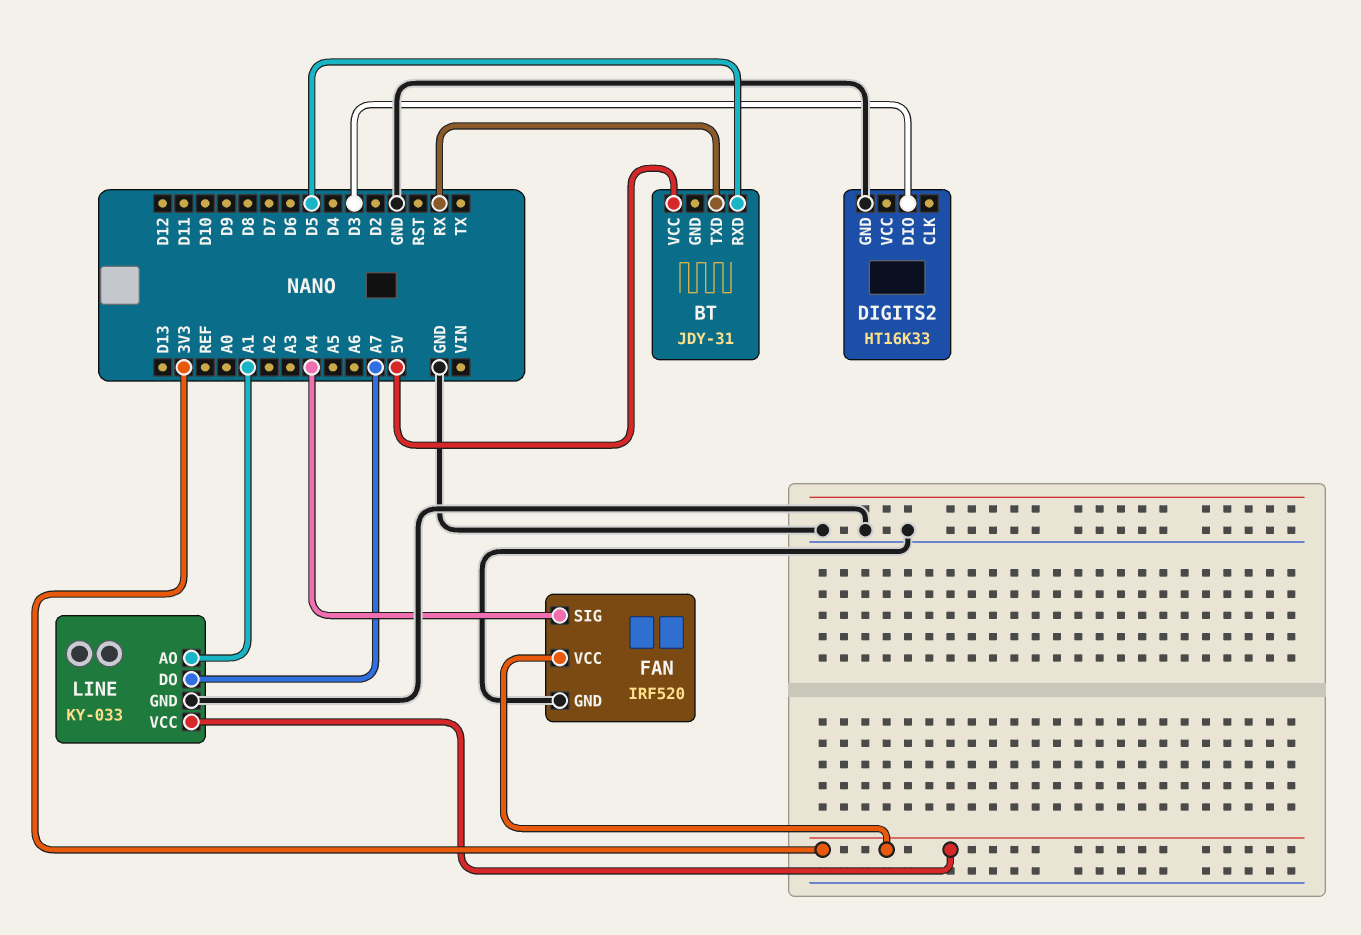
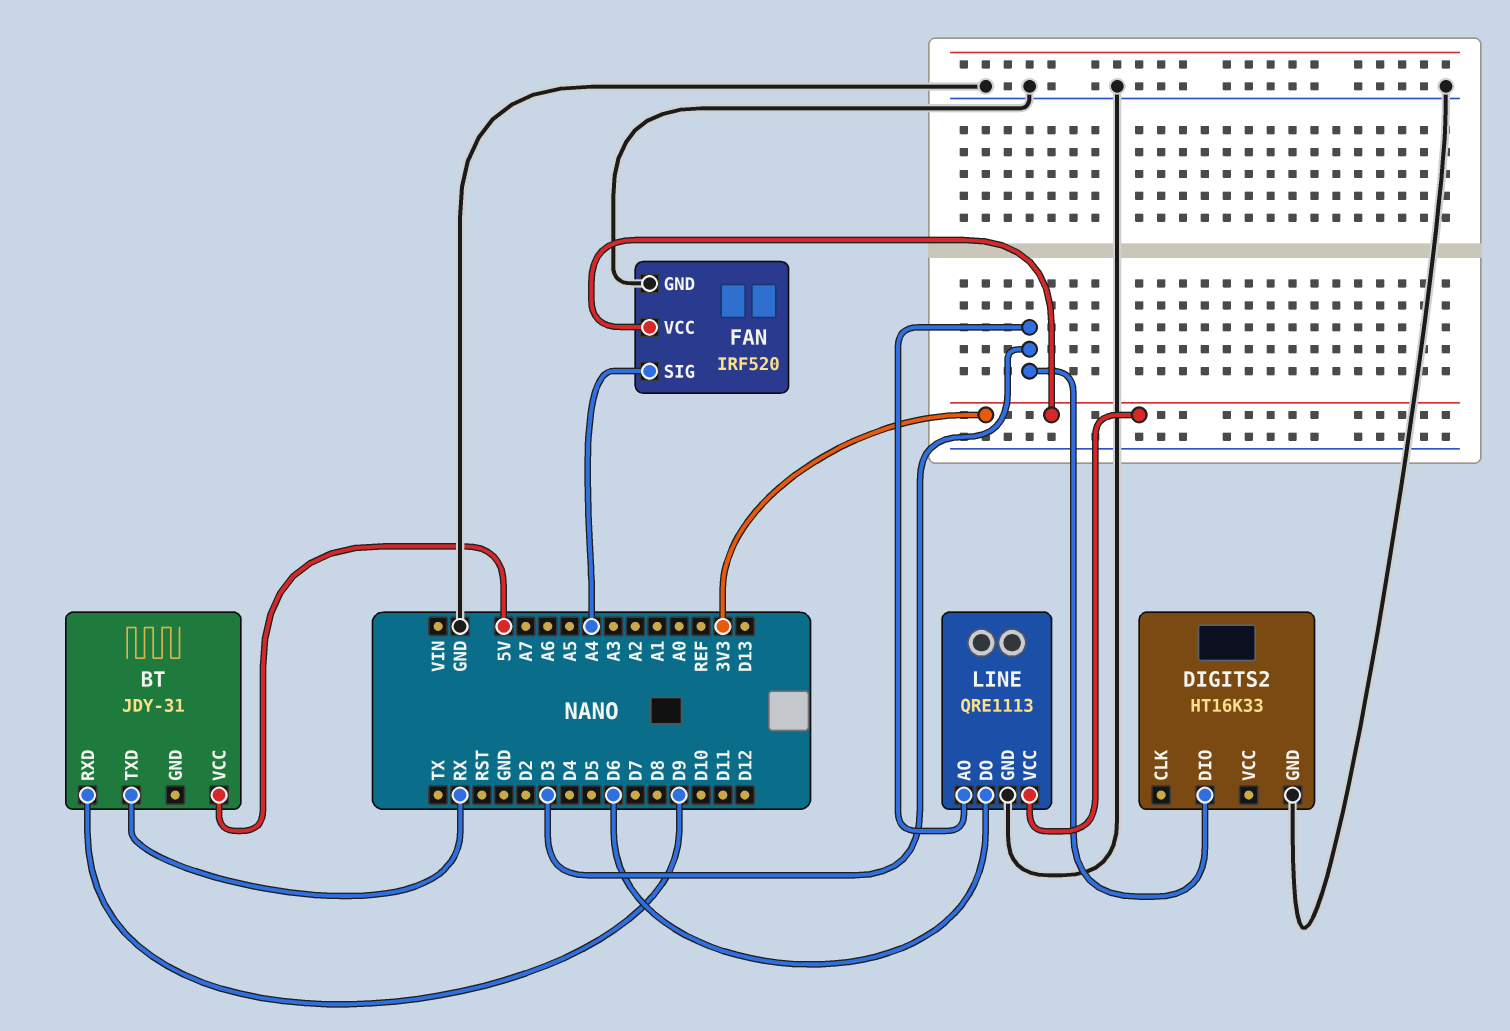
BT pin RXD: D5 -> D9
LINE: KY-033 -> QRE1113
LINE pin AO: A1 -> D3
LINE pin DO: A7 -> D6

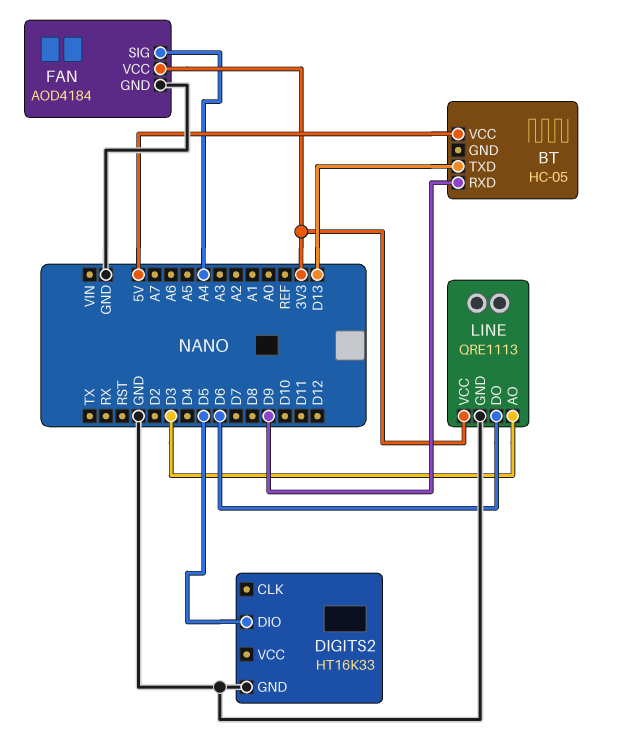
BT: JDY-31 -> HC-05
BT pin TXD: RX -> D13
DIGITS2 pin DIO: D3 -> D5
FAN: IRF520 -> AOD4184

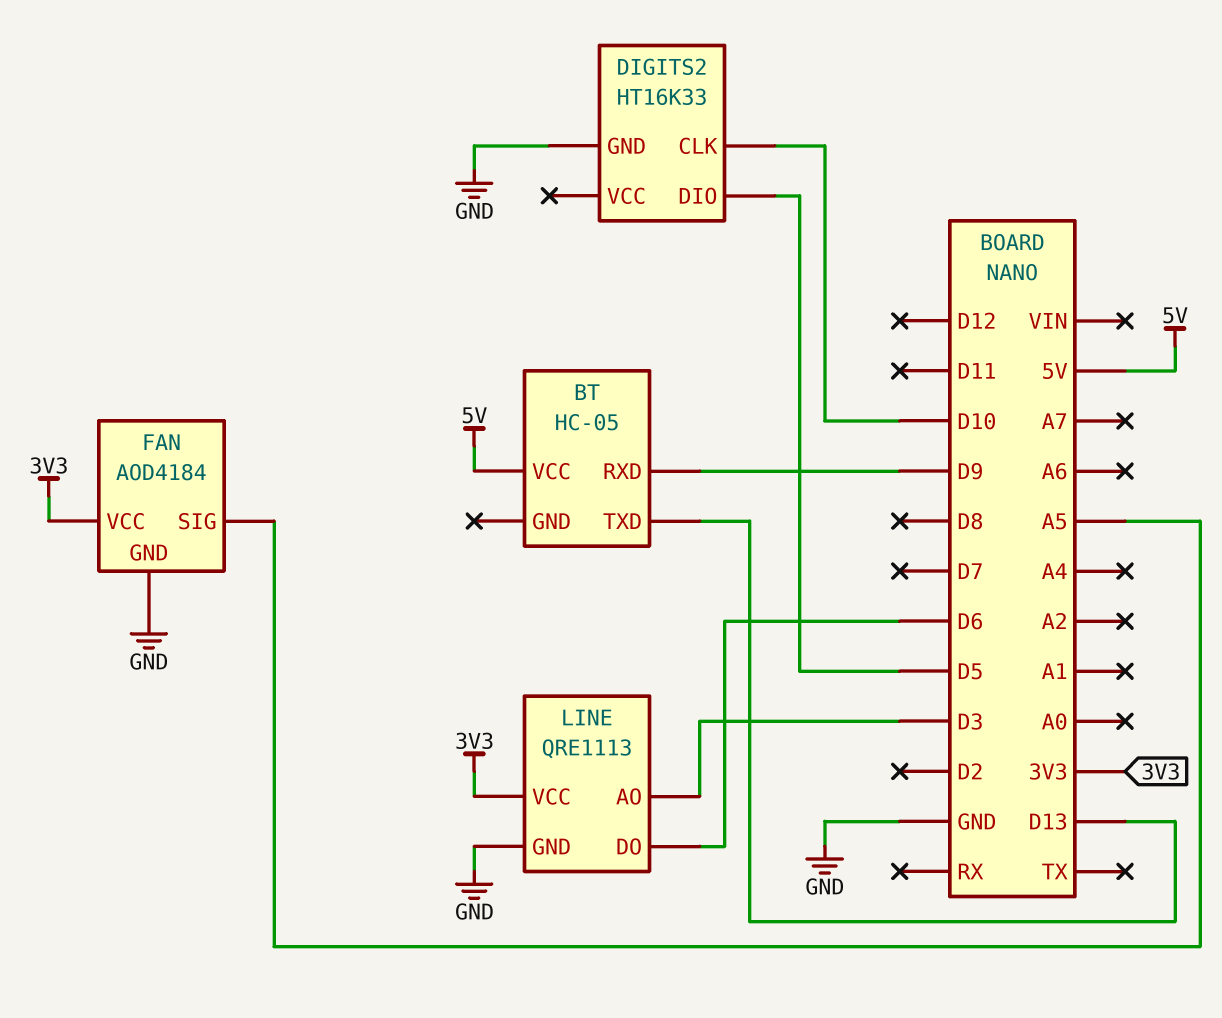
DIGITS2 pin CLK: none -> D10
FAN pin SIG: A4 -> A5

